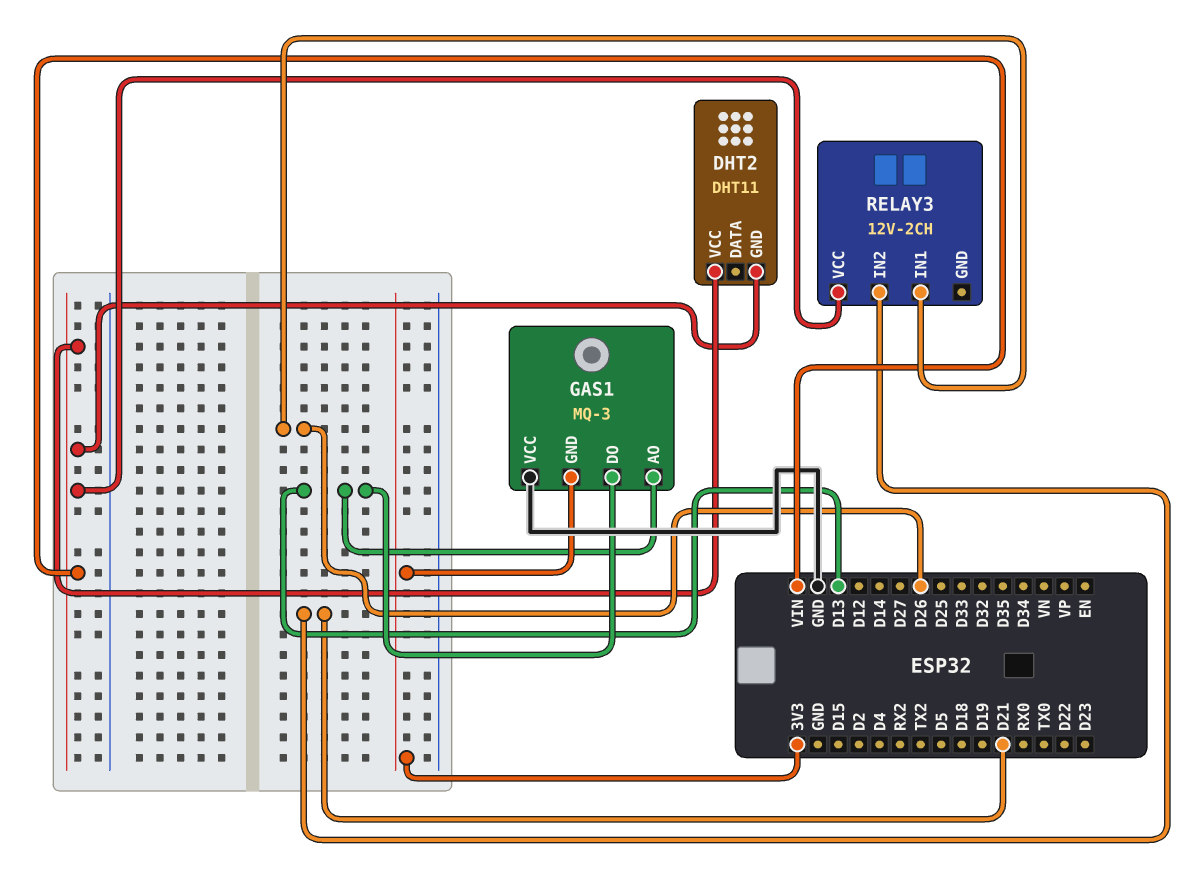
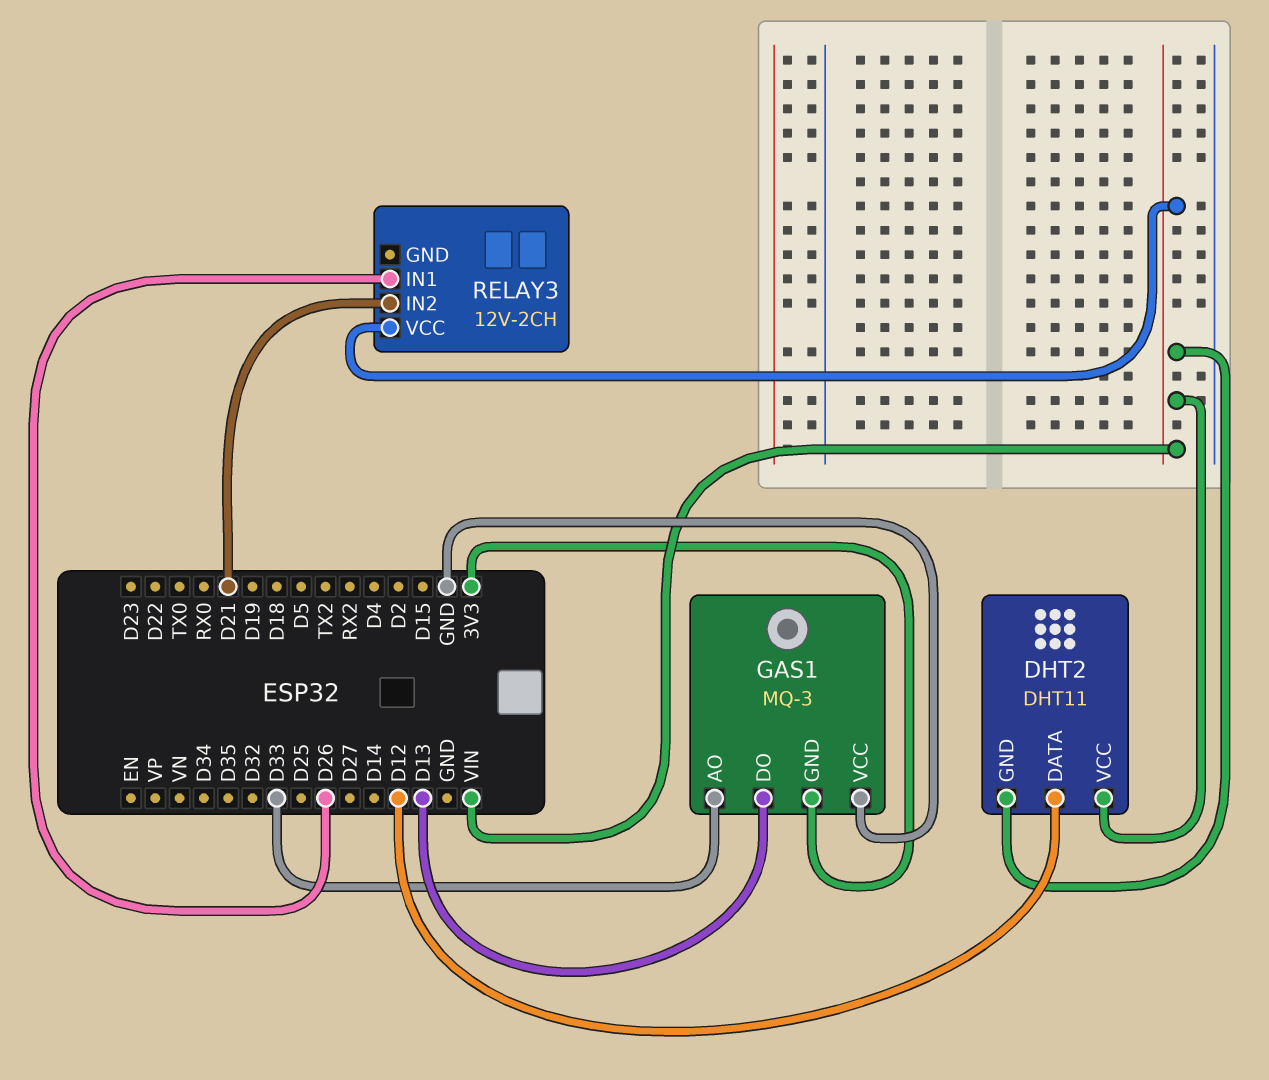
DHT2 pin DATA: none -> D12
GAS1 pin AO: D13 -> D33

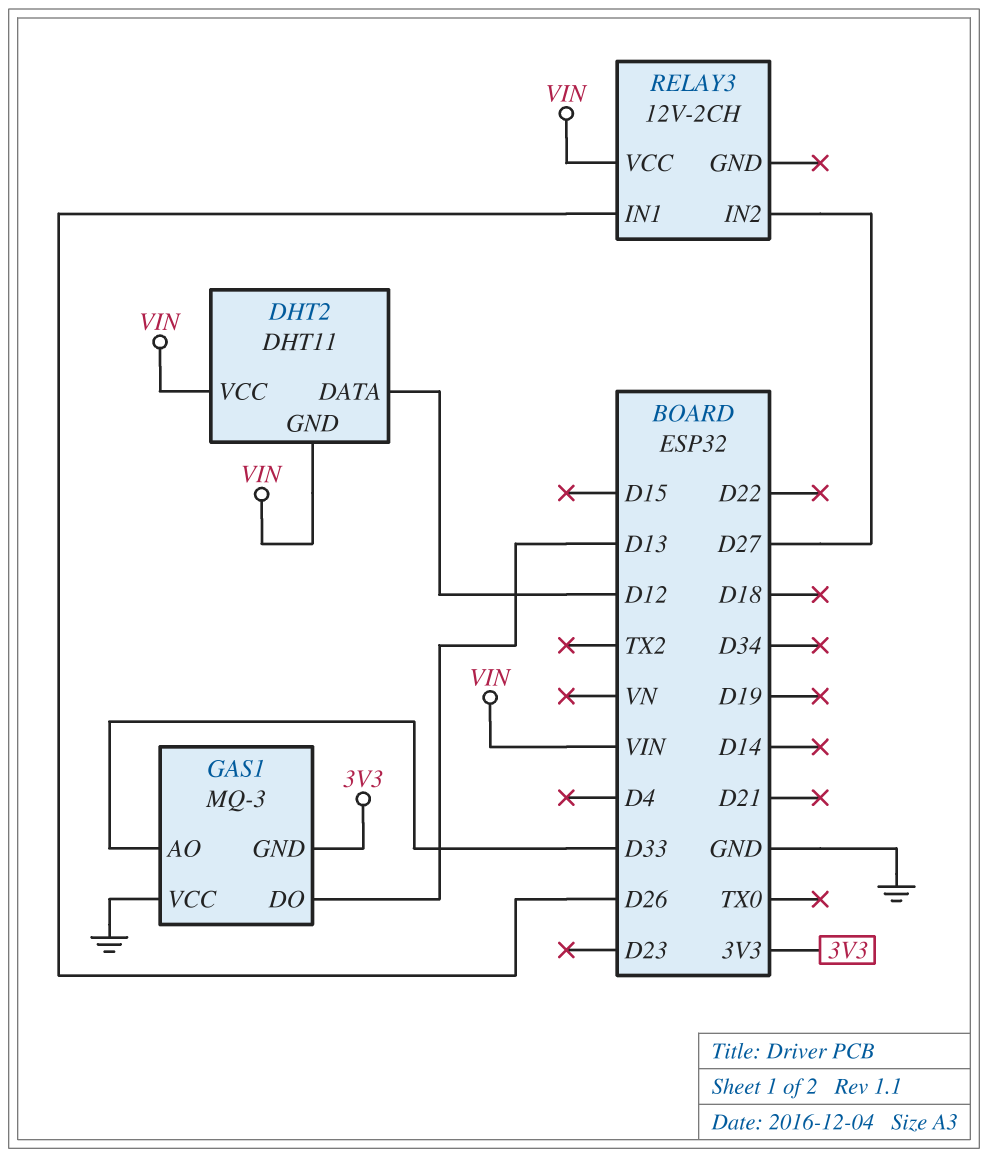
RELAY3 pin IN2: D21 -> D27

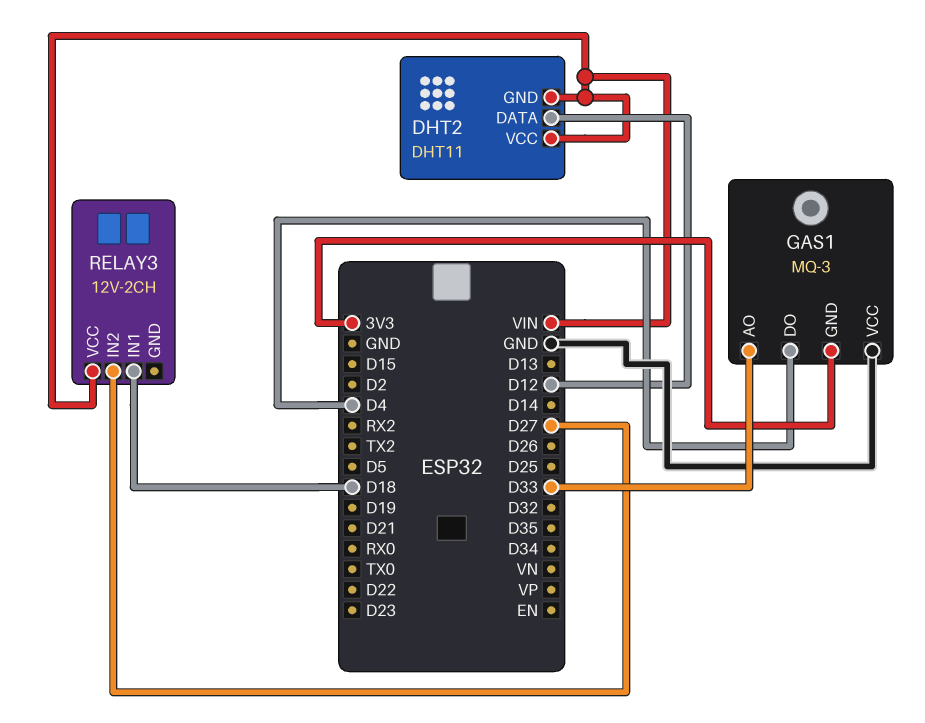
GAS1 pin DO: D13 -> D4
RELAY3 pin IN1: D26 -> D18

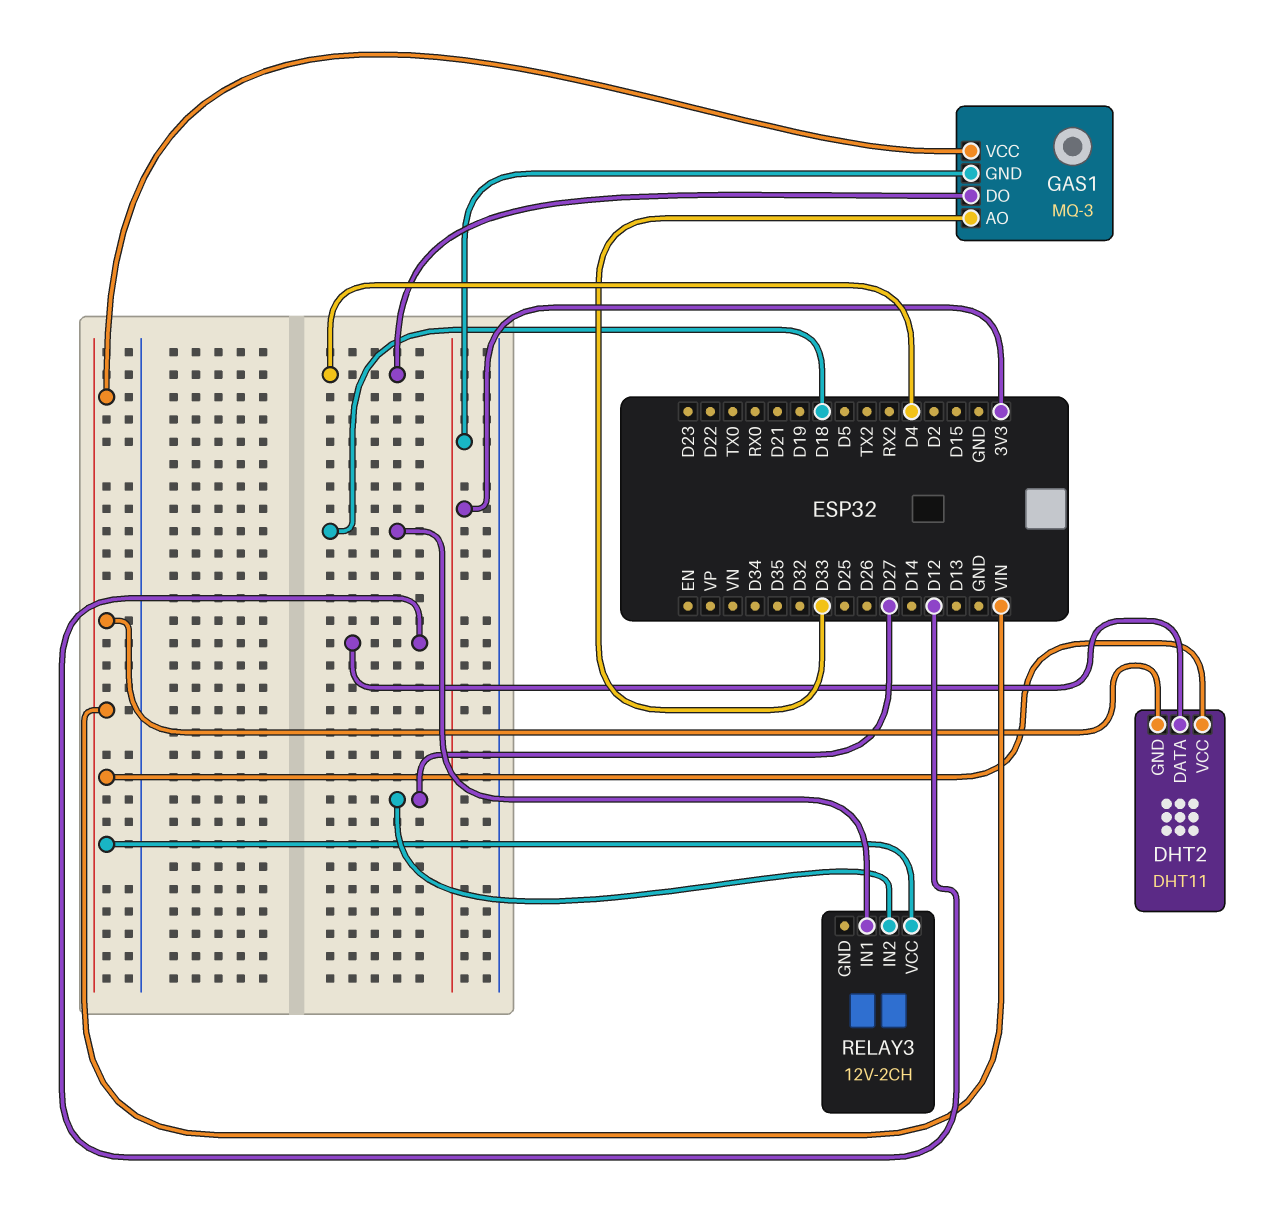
GAS1 pin VCC: GND -> VIN

